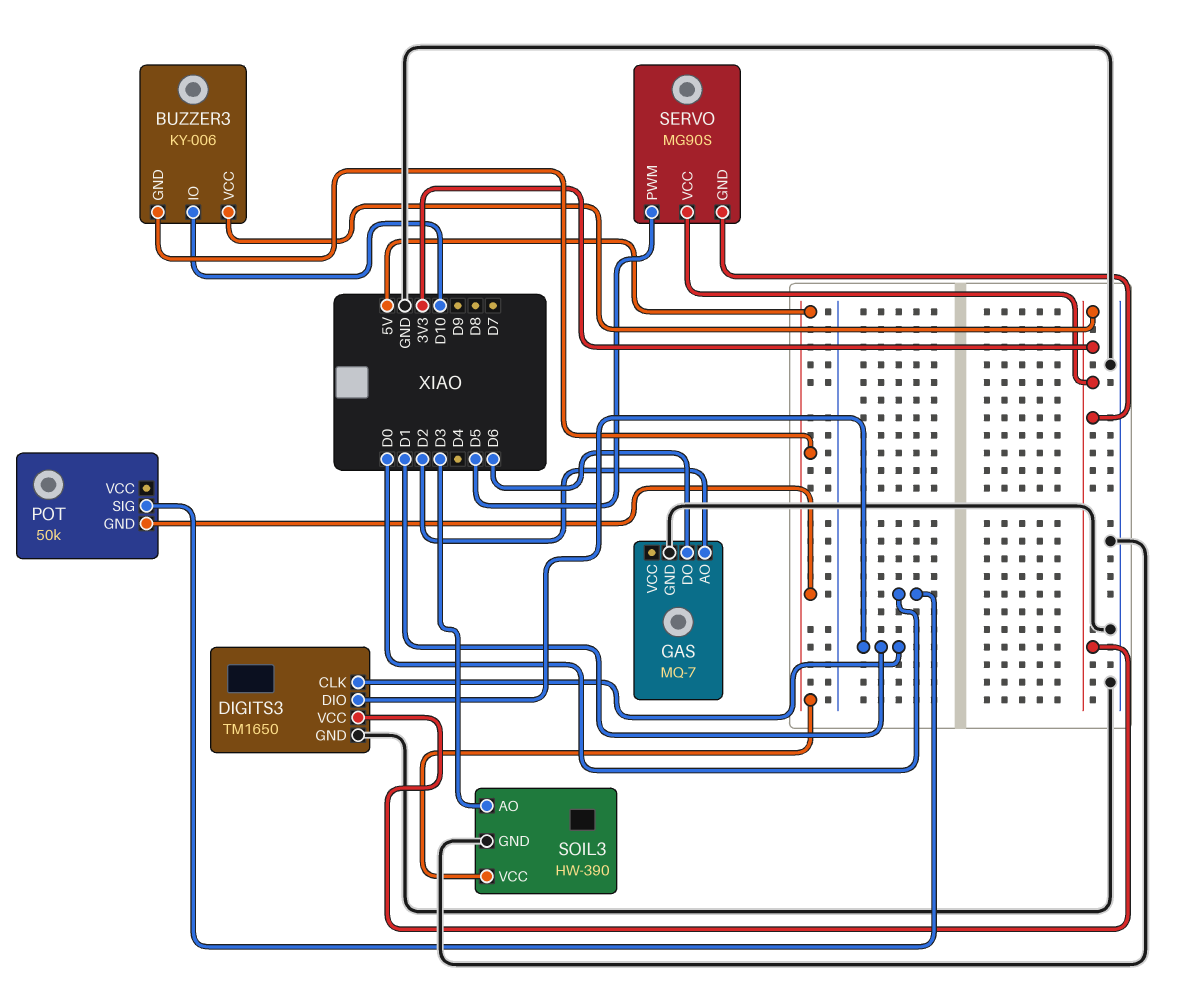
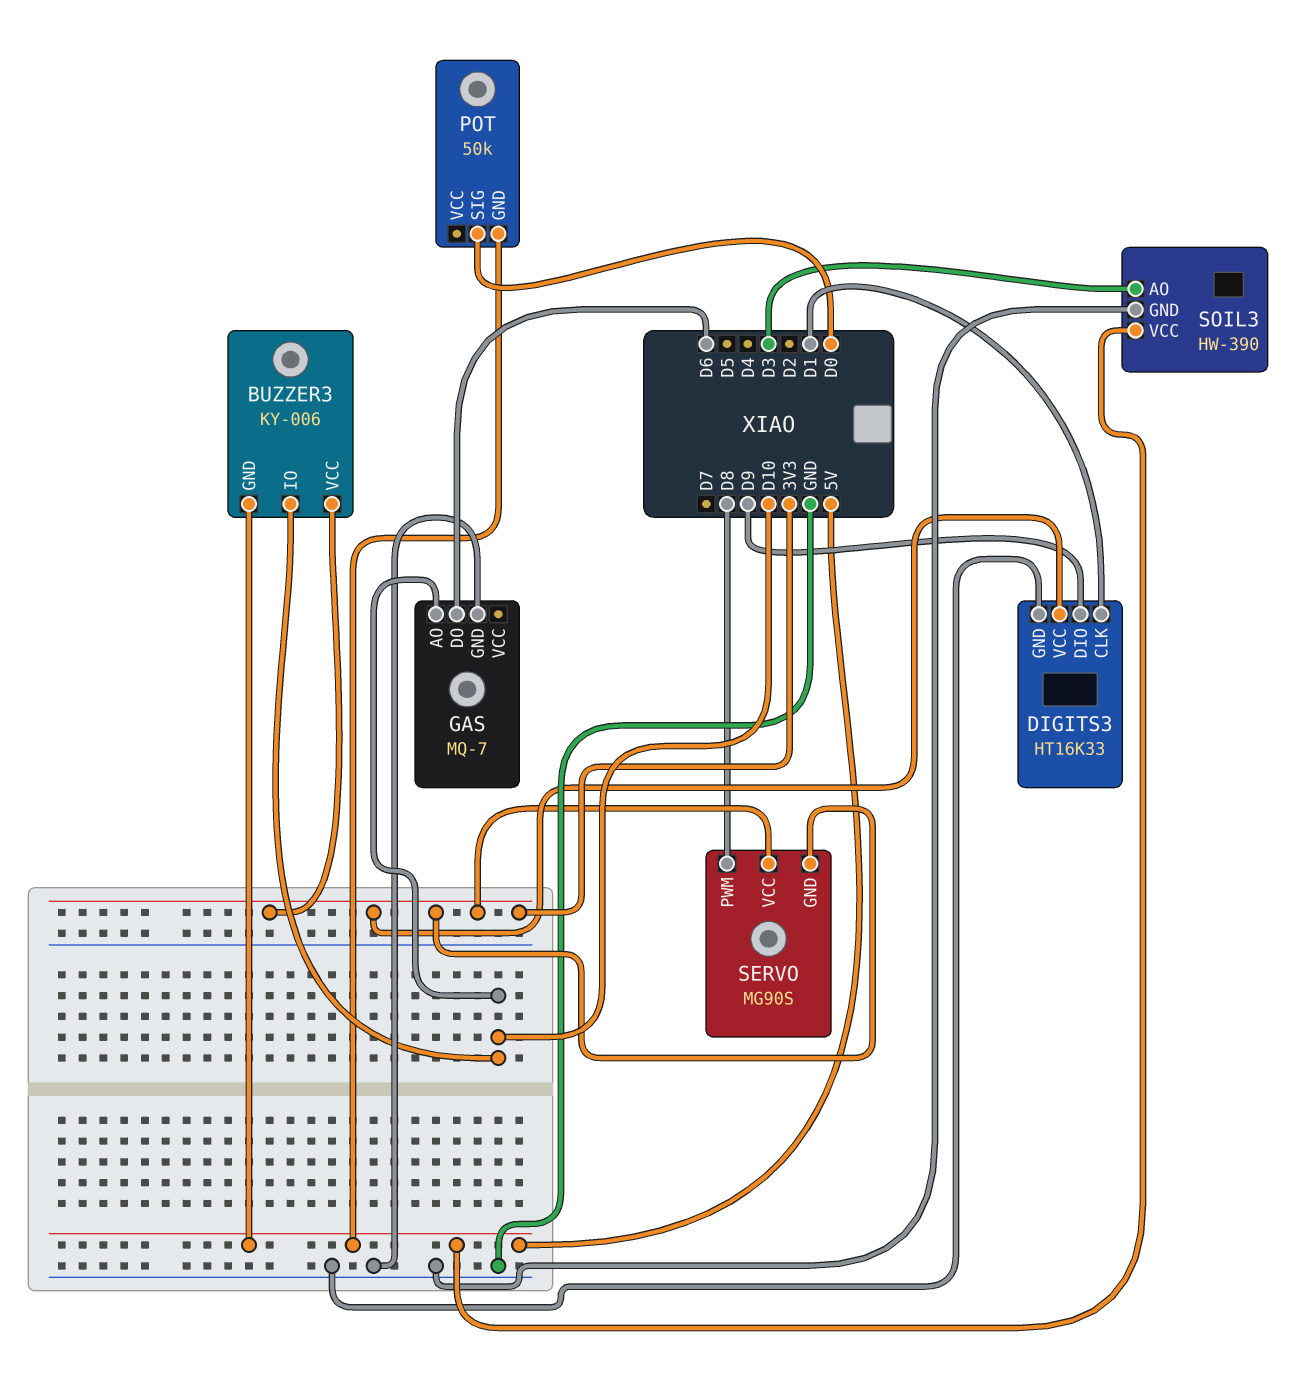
DIGITS3: TM1650 -> HT16K33
DIGITS3 pin DIO: D1 -> D9
GAS pin AO: D2 -> D10
SERVO pin PWM: D5 -> D8

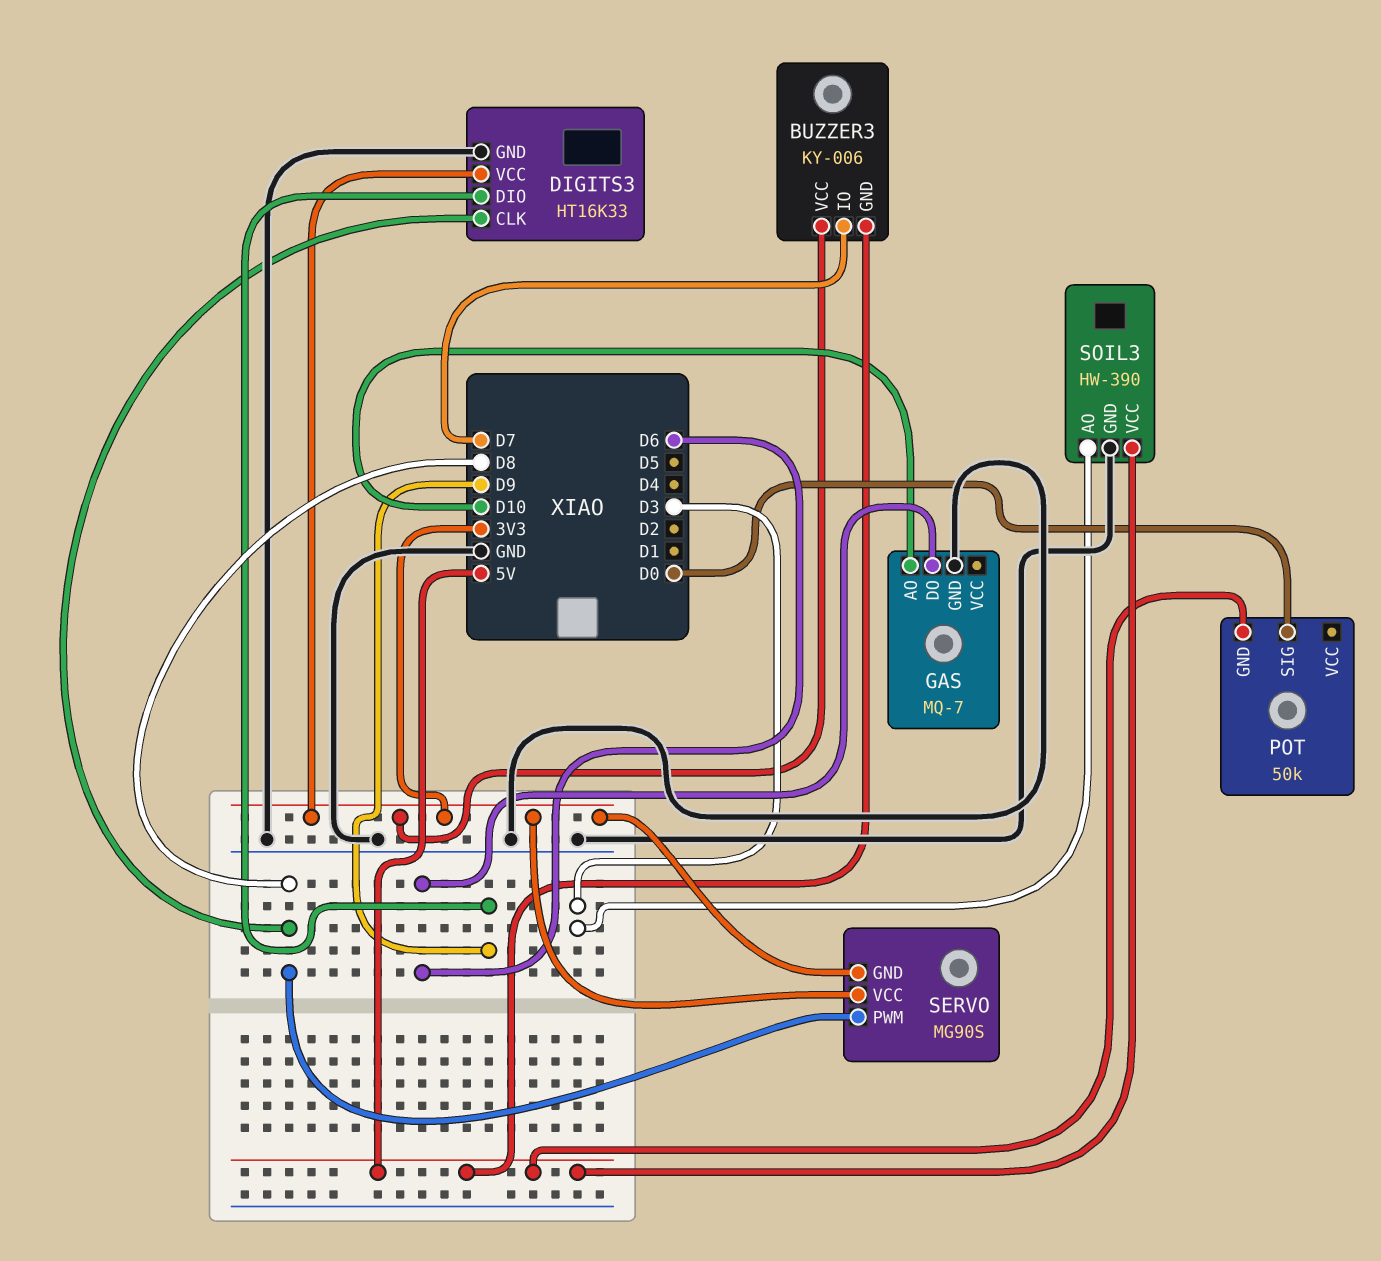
BUZZER3 pin IO: D10 -> D7
DIGITS3 pin CLK: D1 -> D8

